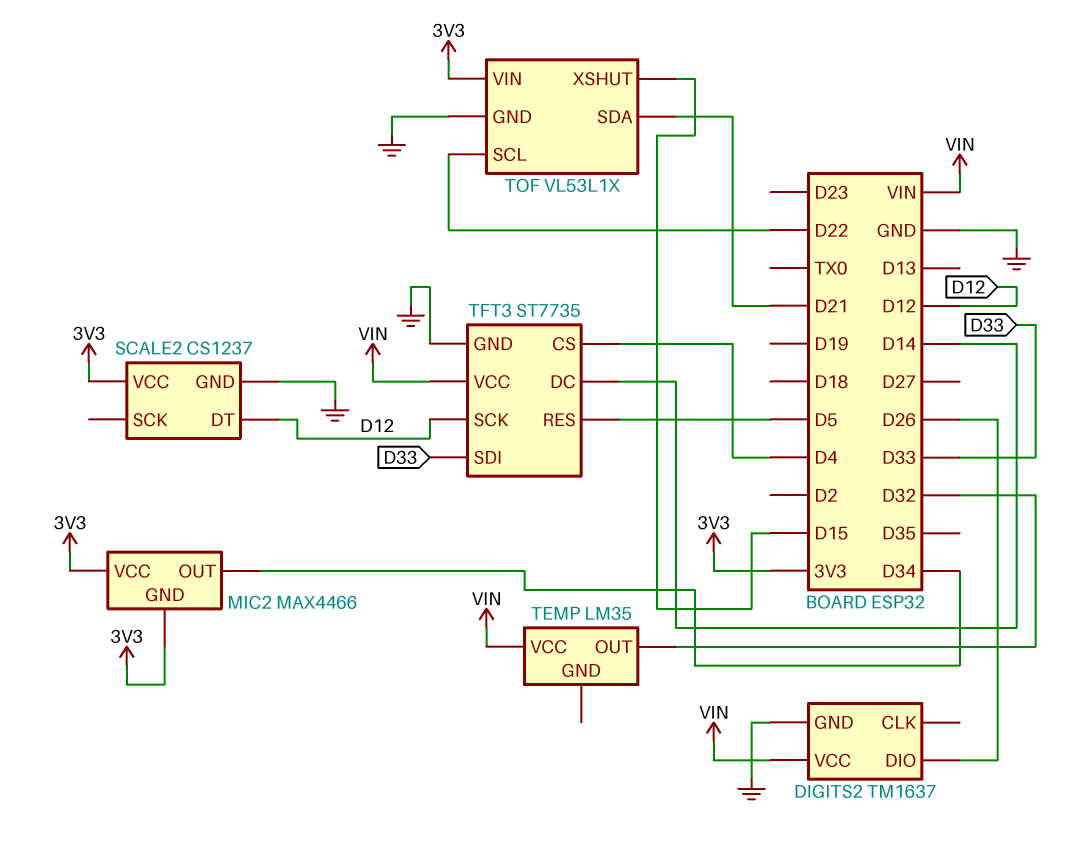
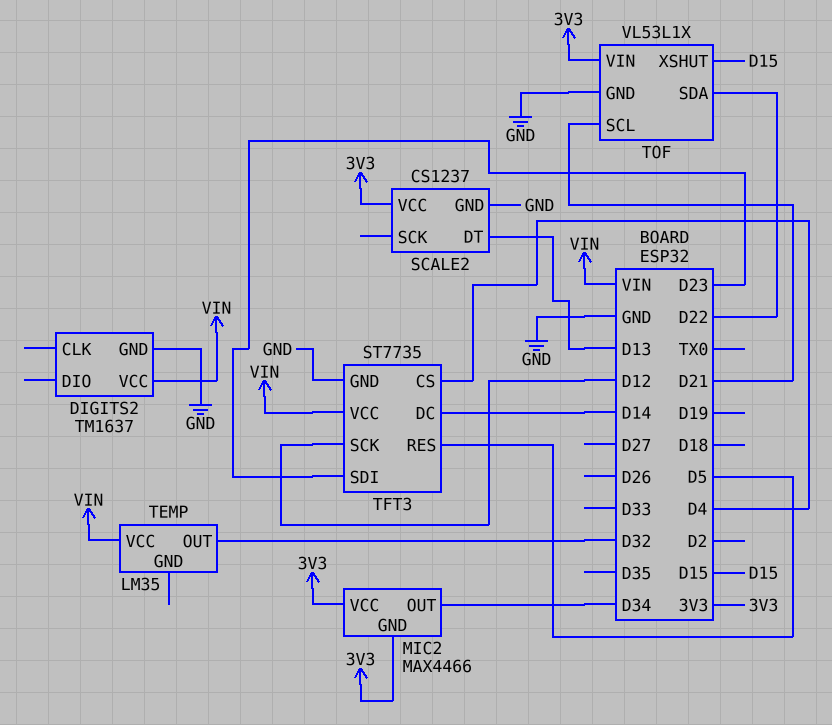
DIGITS2 pin DIO: D26 -> none
SCALE2 pin DT: D12 -> D13
TFT3 pin SDI: D33 -> D23
TOF pin SCL: D22 -> D21
TOF pin SDA: D21 -> D22

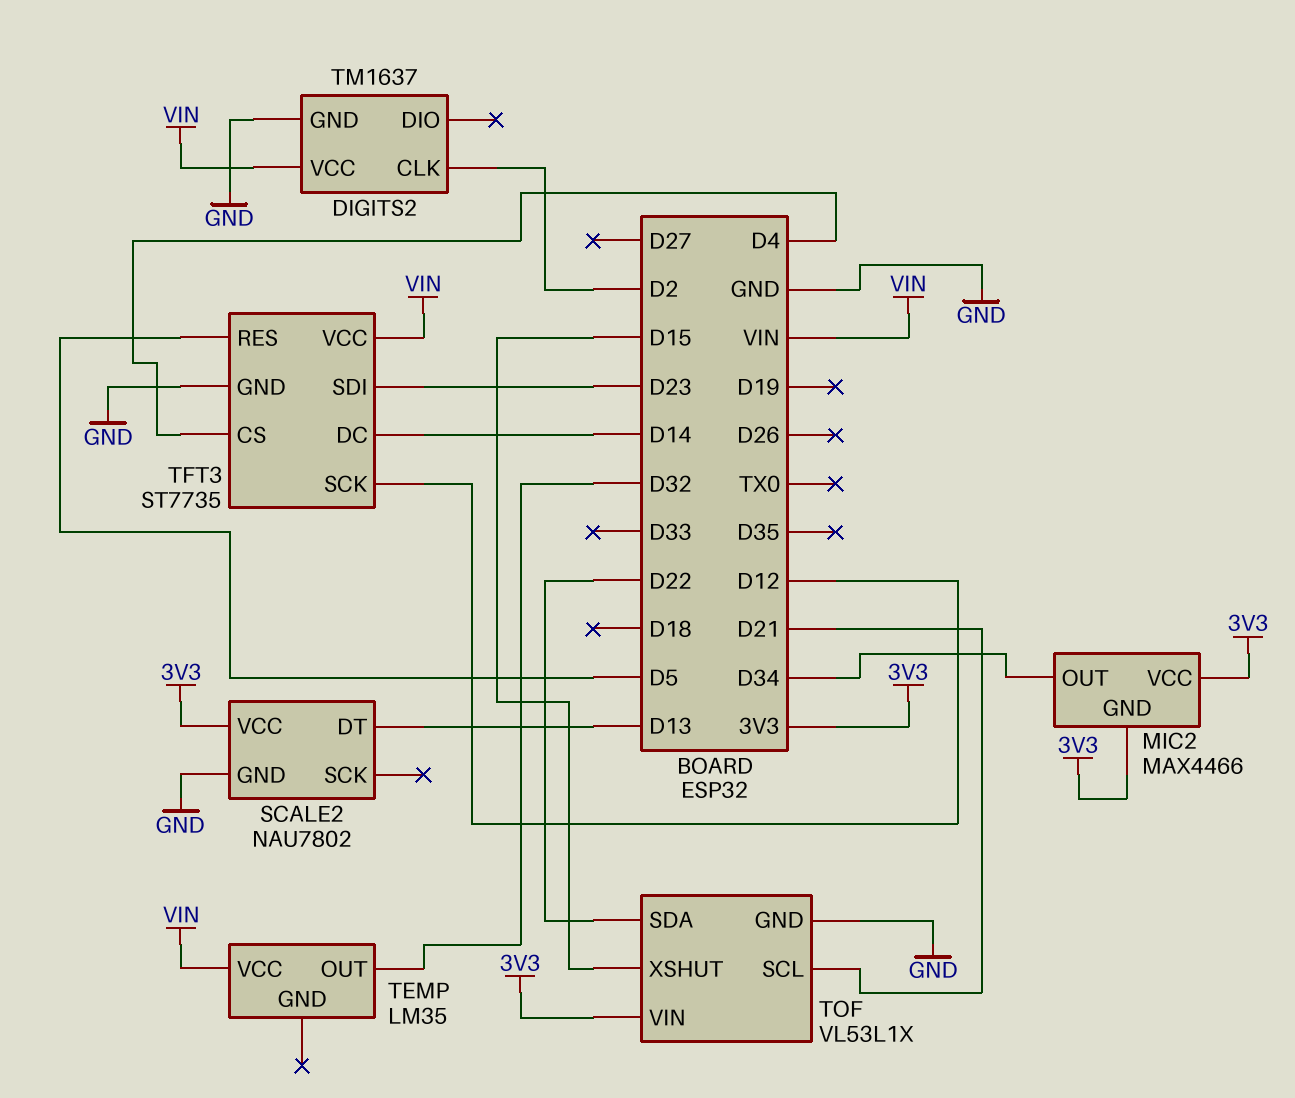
DIGITS2 pin CLK: none -> D2
SCALE2: CS1237 -> NAU7802

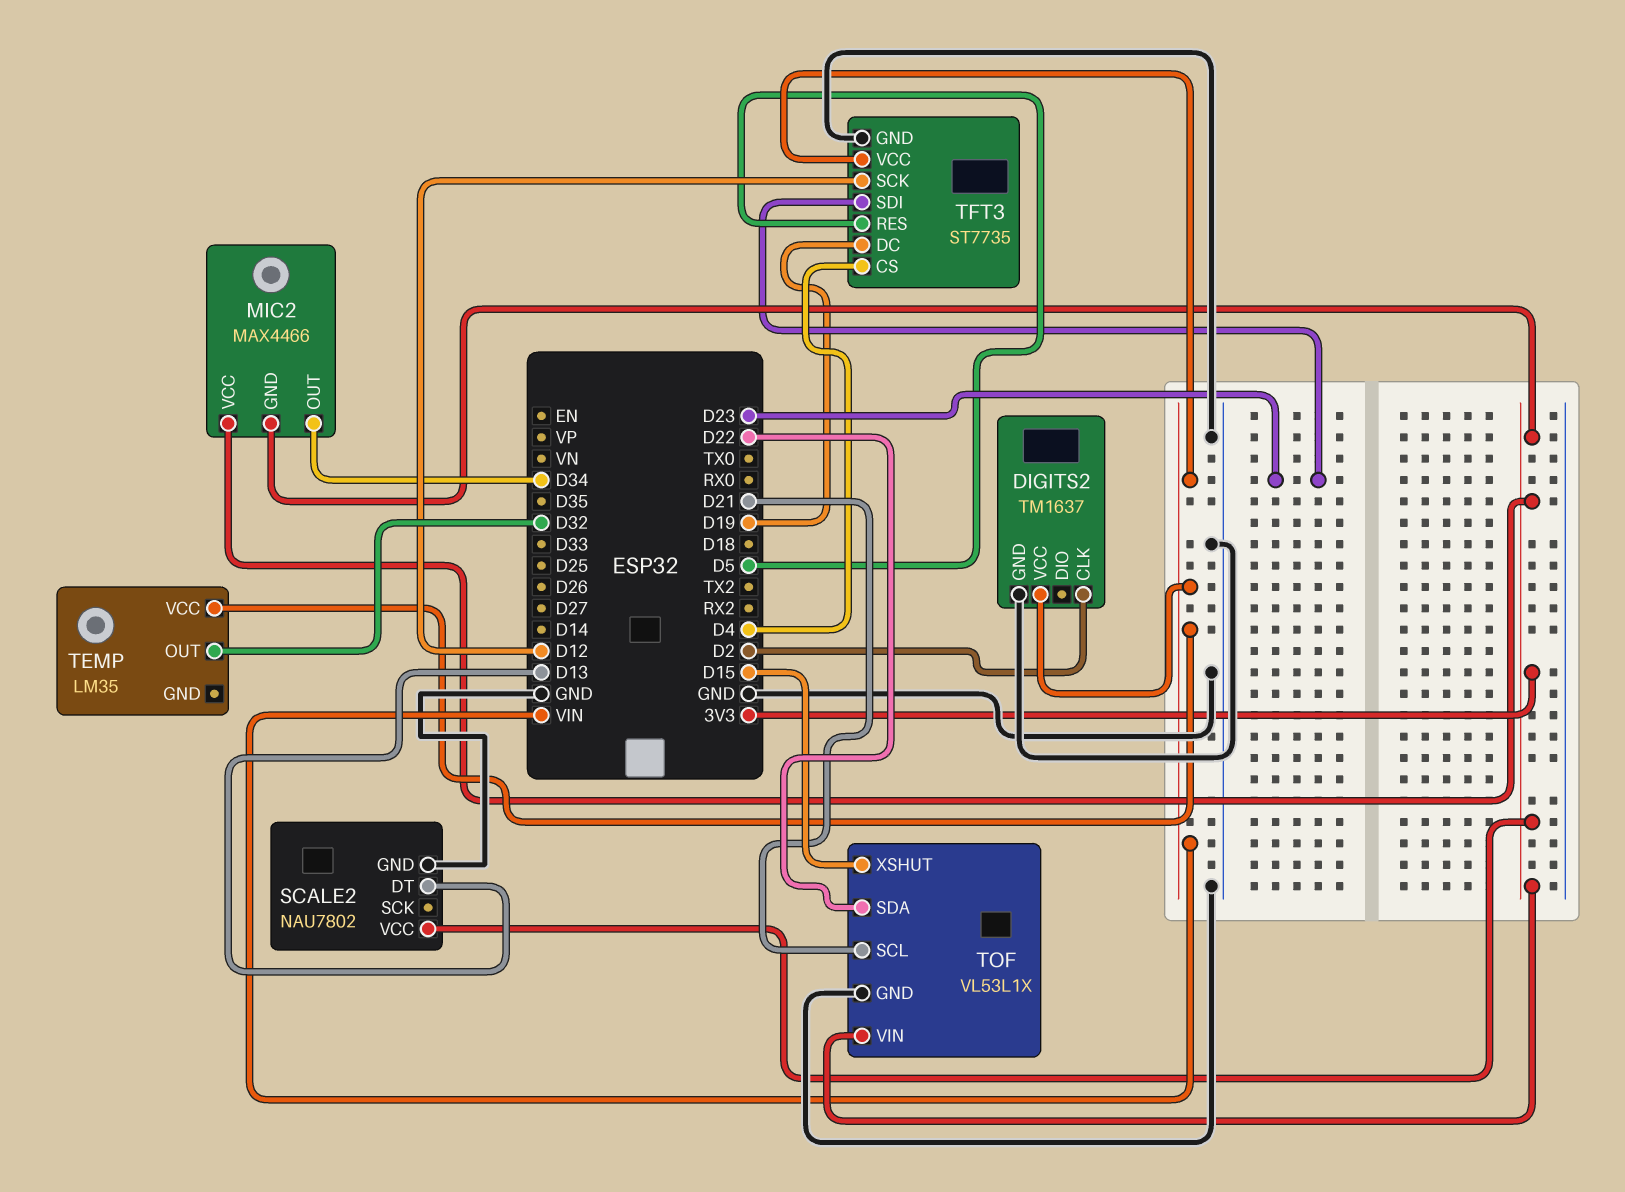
TFT3 pin DC: D14 -> D19

